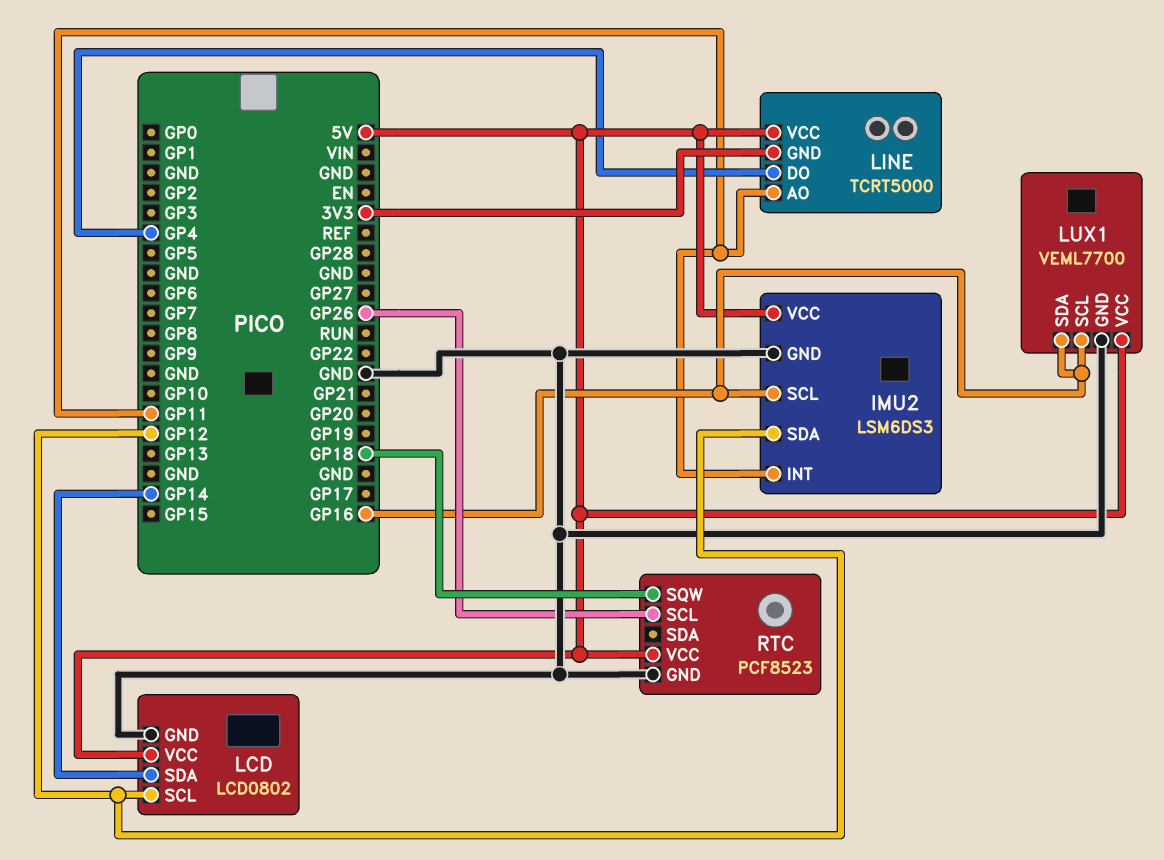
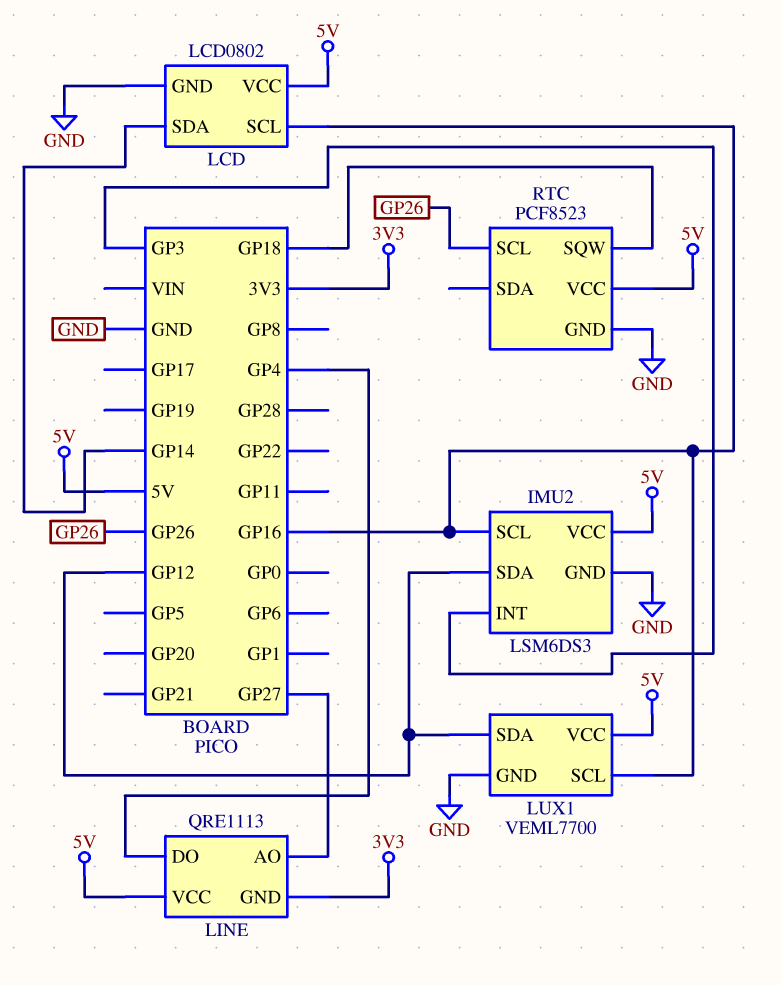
IMU2 pin INT: GP11 -> GP3
LCD pin SCL: GP12 -> GP16
LINE: TCRT5000 -> QRE1113
LINE pin AO: GP11 -> GP27
LUX1 pin SDA: GP16 -> GP12

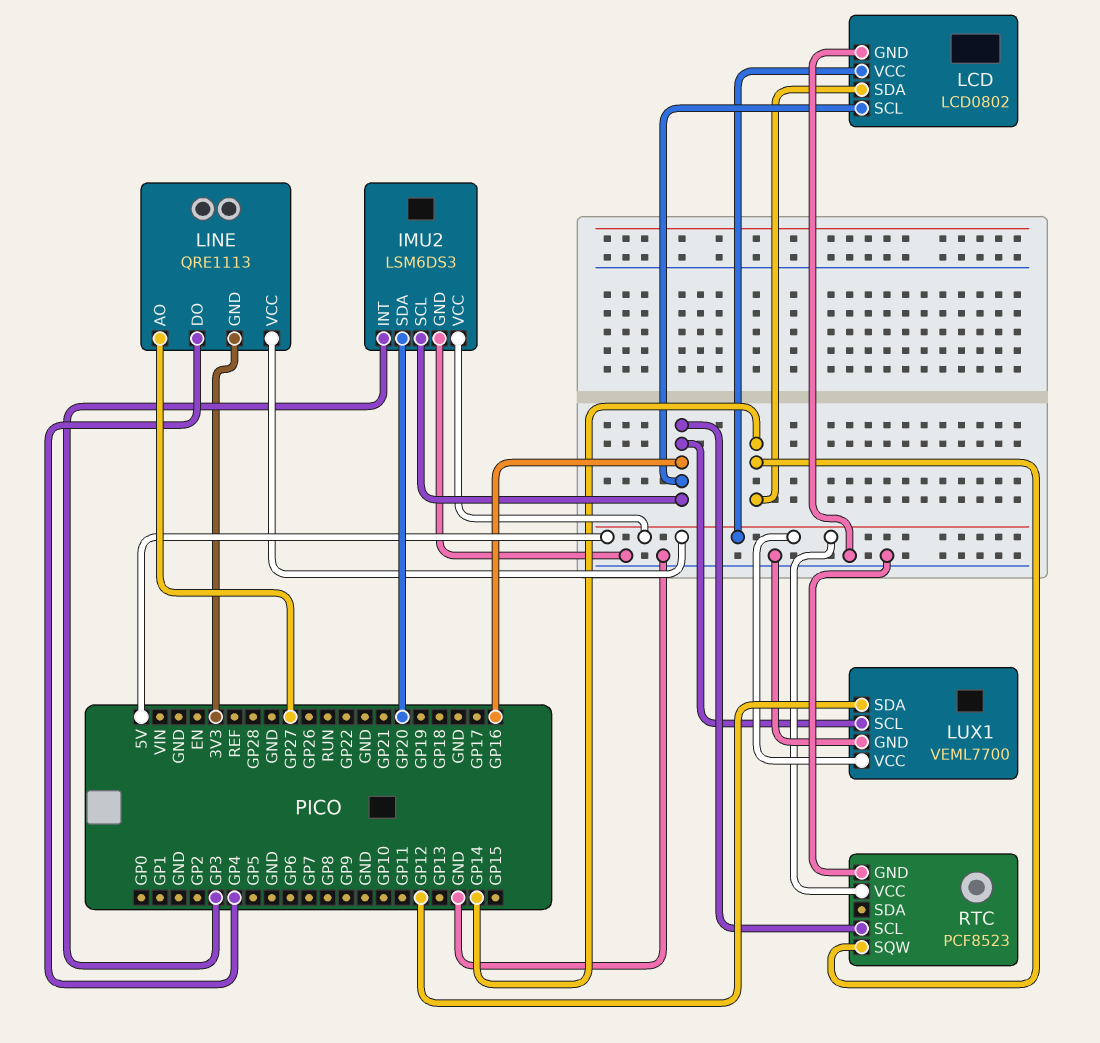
IMU2 pin SDA: GP12 -> GP20
RTC pin SCL: GP26 -> GP16
RTC pin SQW: GP18 -> GP14

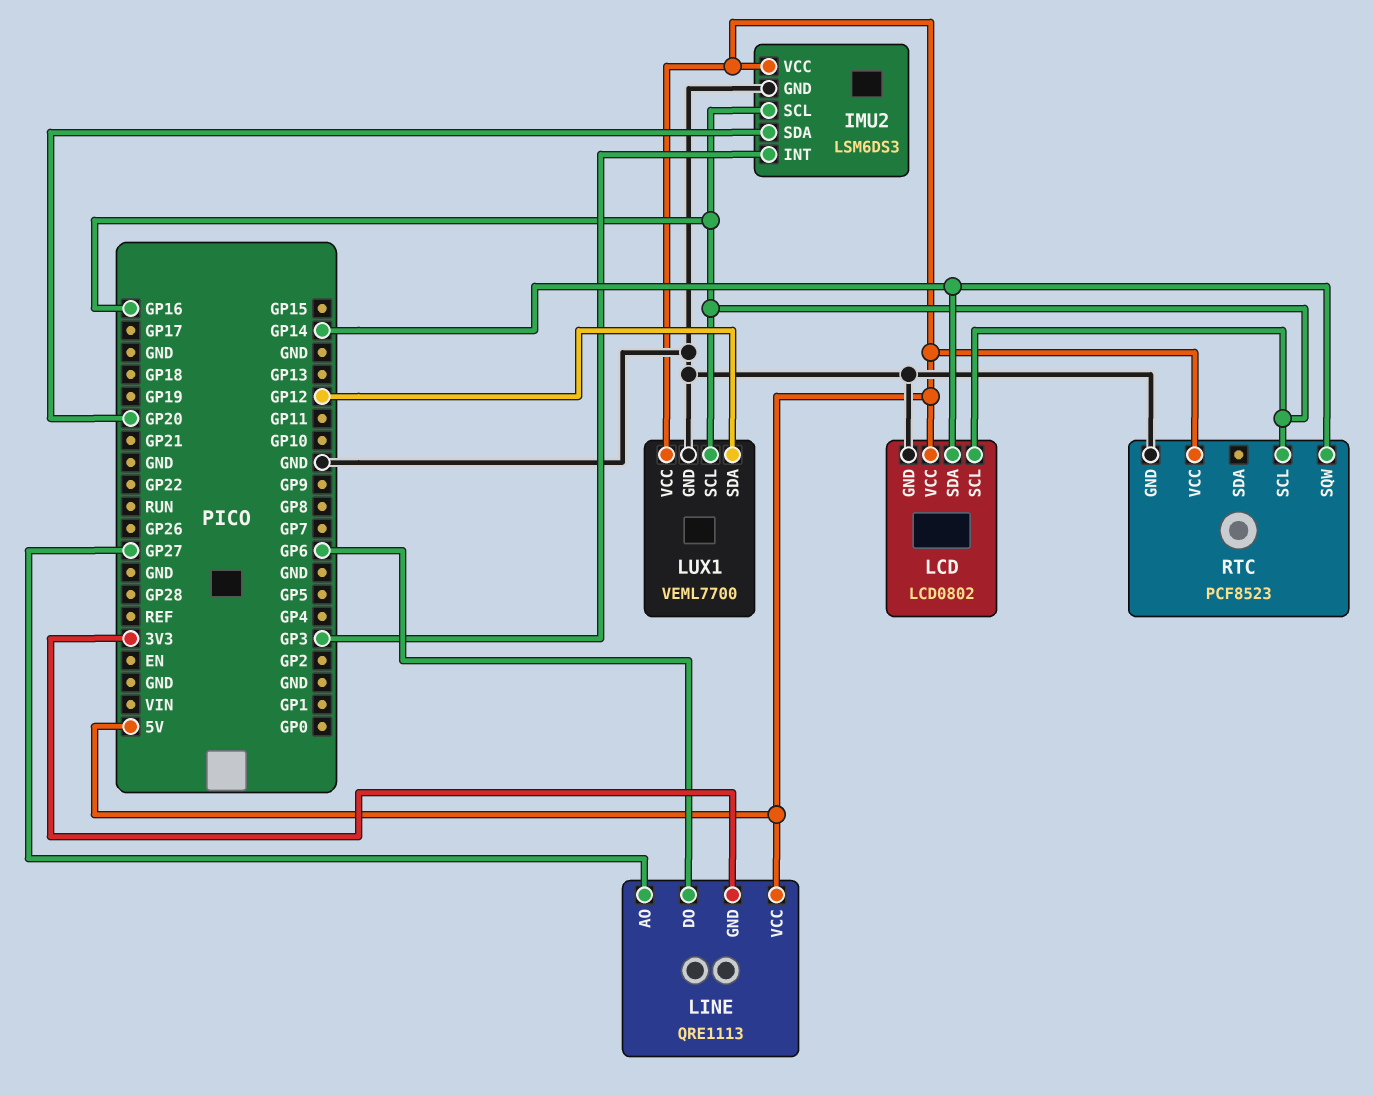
LINE pin DO: GP4 -> GP6

